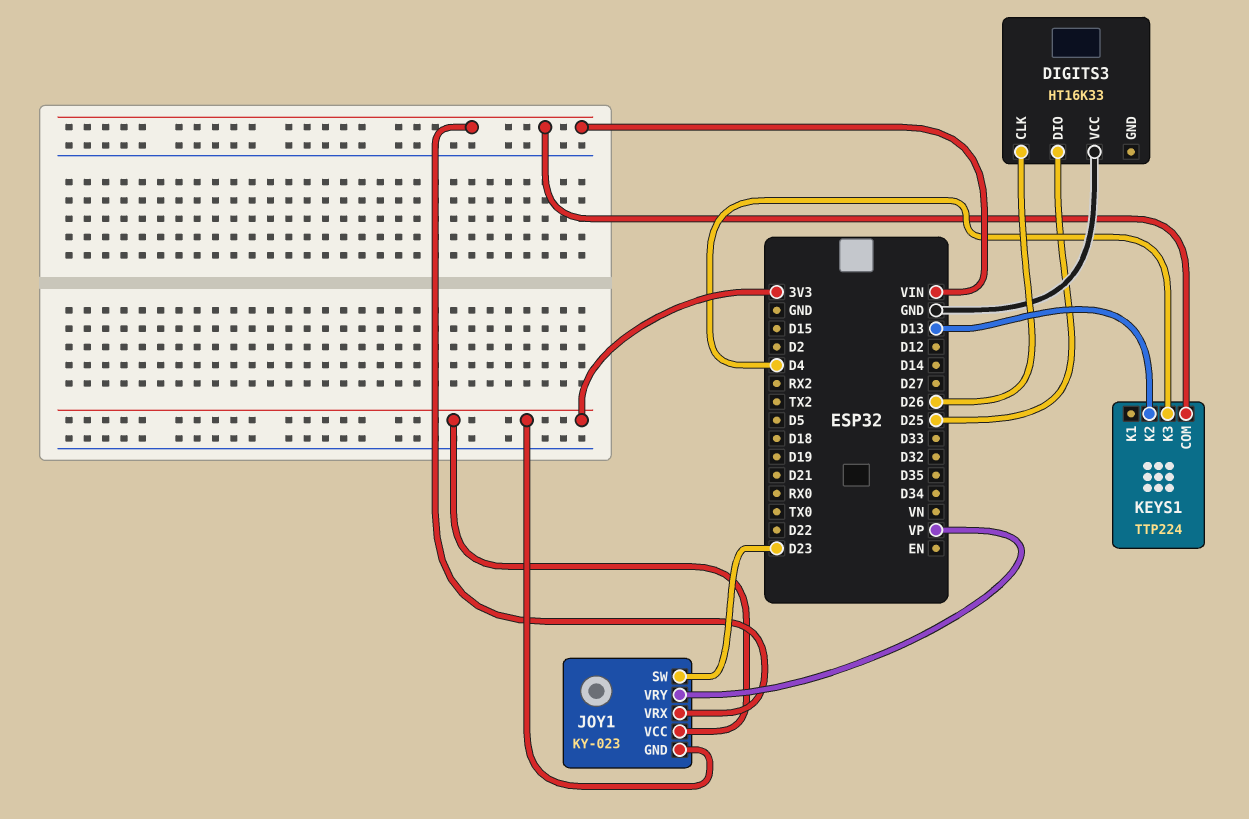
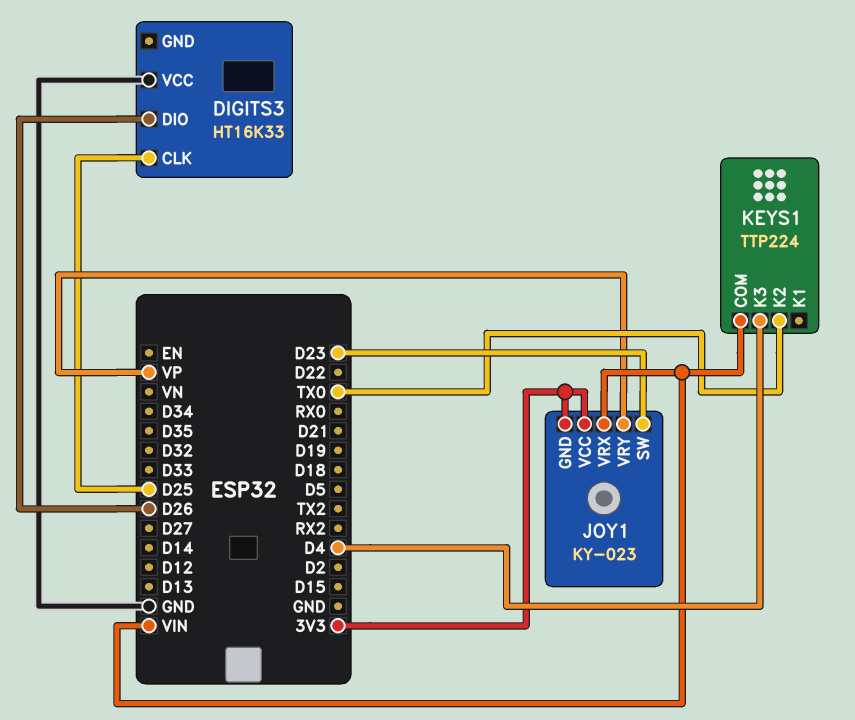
DIGITS3 pin CLK: D26 -> D25
DIGITS3 pin DIO: D25 -> D26
KEYS1 pin K2: D13 -> TX0

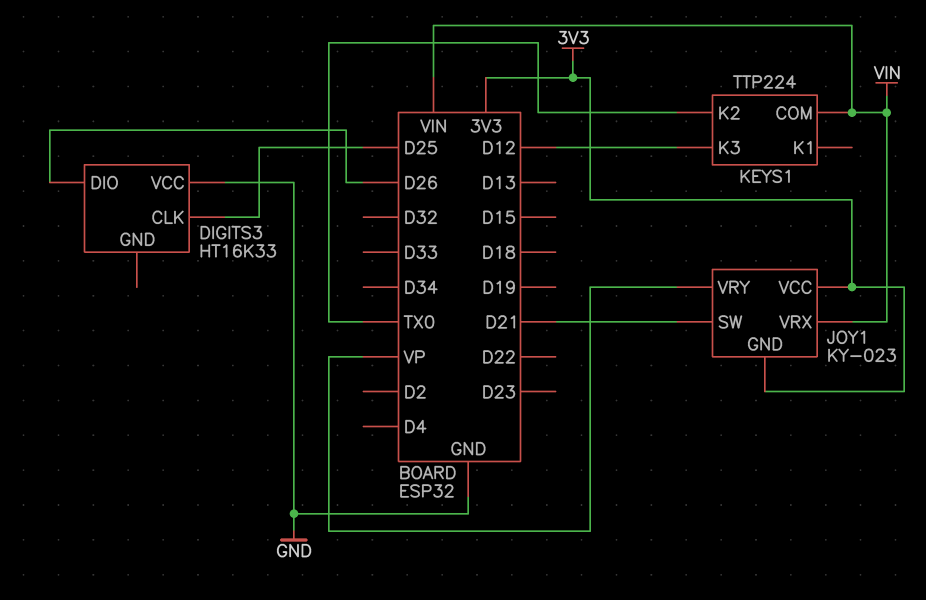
JOY1 pin SW: D23 -> D21
KEYS1 pin K3: D4 -> D12

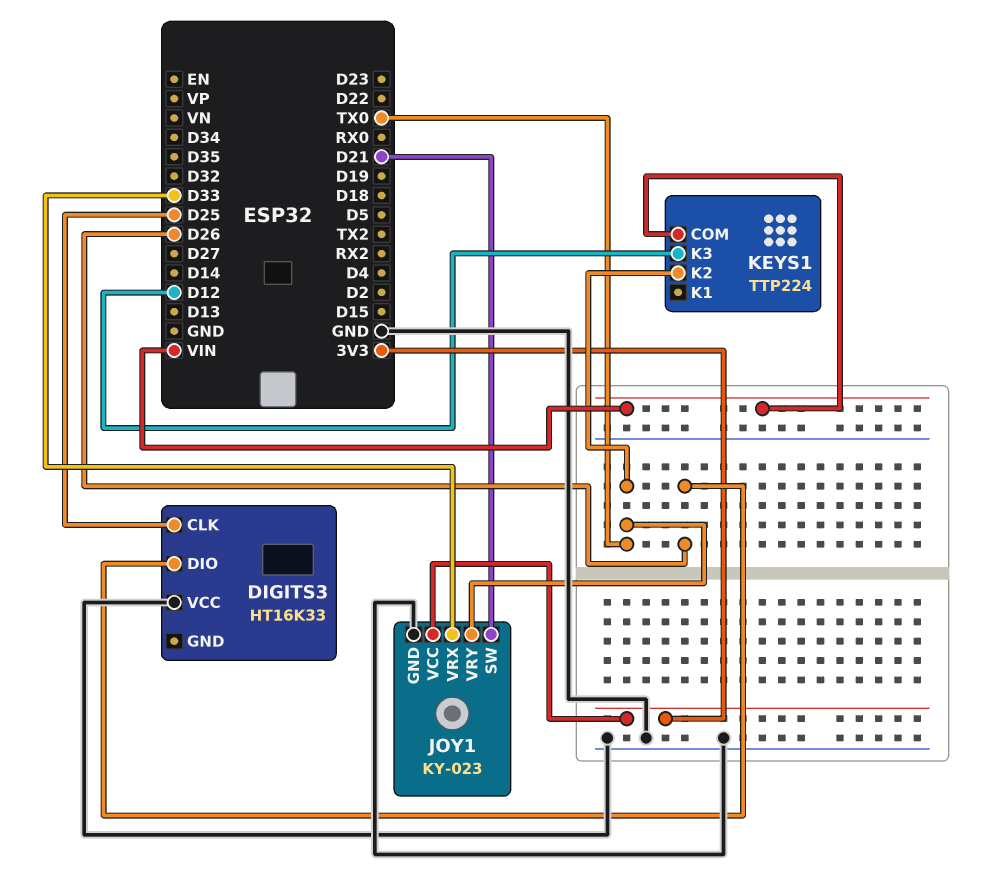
JOY1 pin GND: 3V3 -> GND
JOY1 pin VRX: VIN -> D33
JOY1 pin VRY: VP -> TX0

